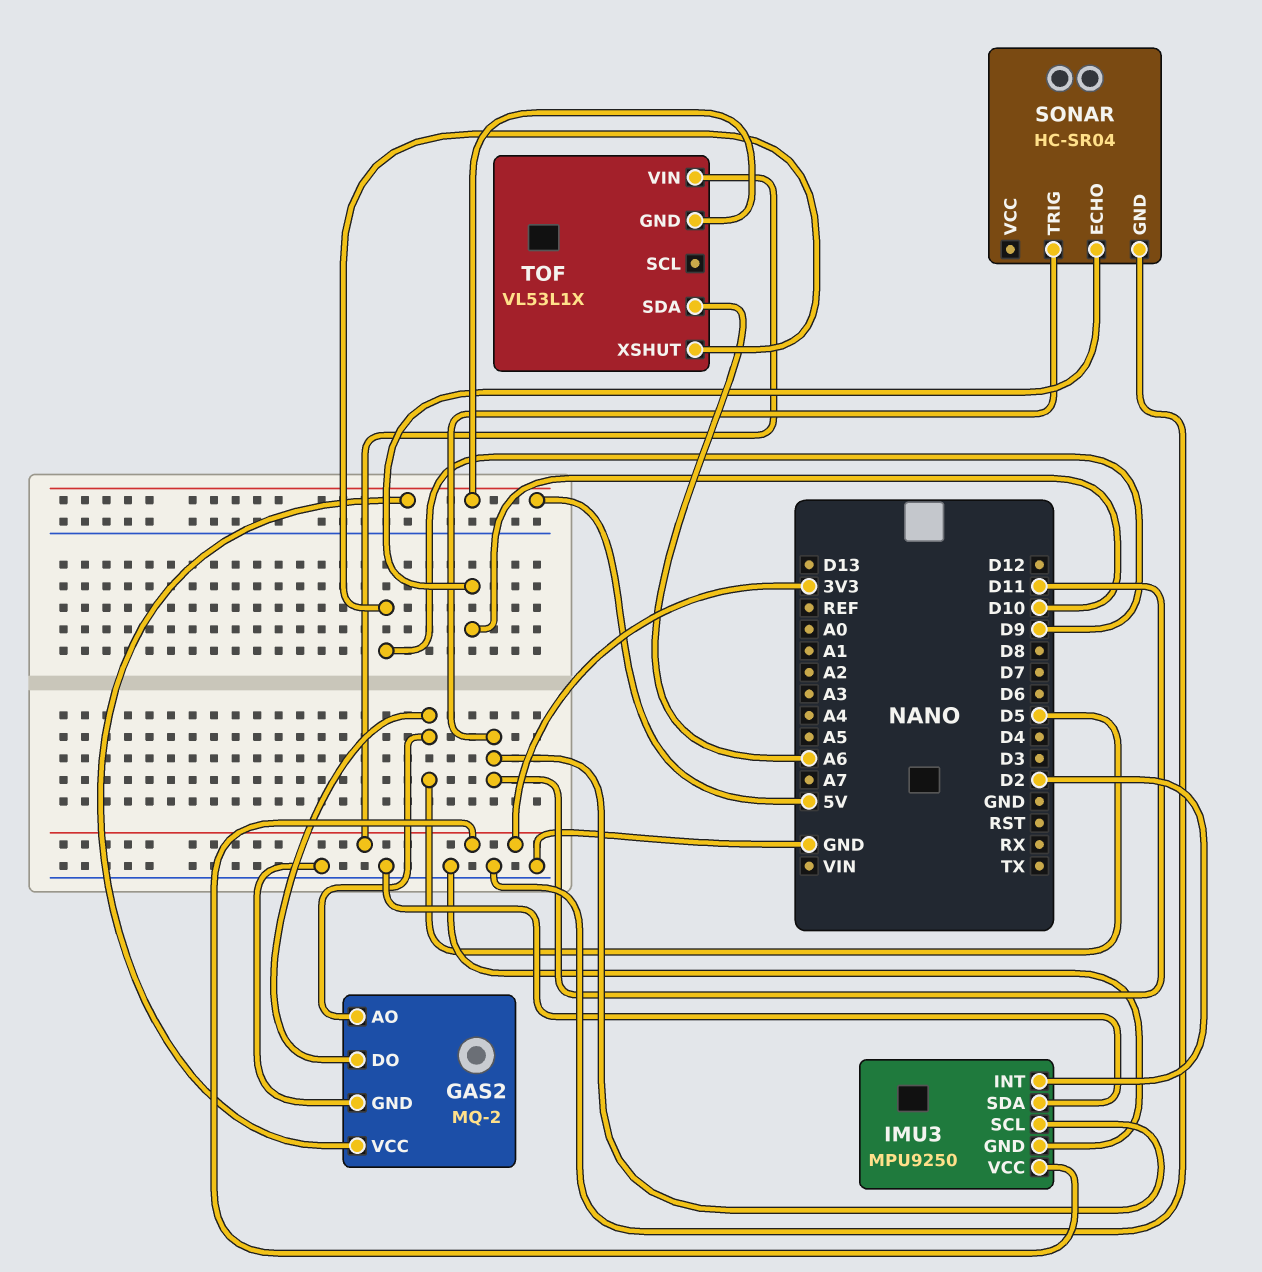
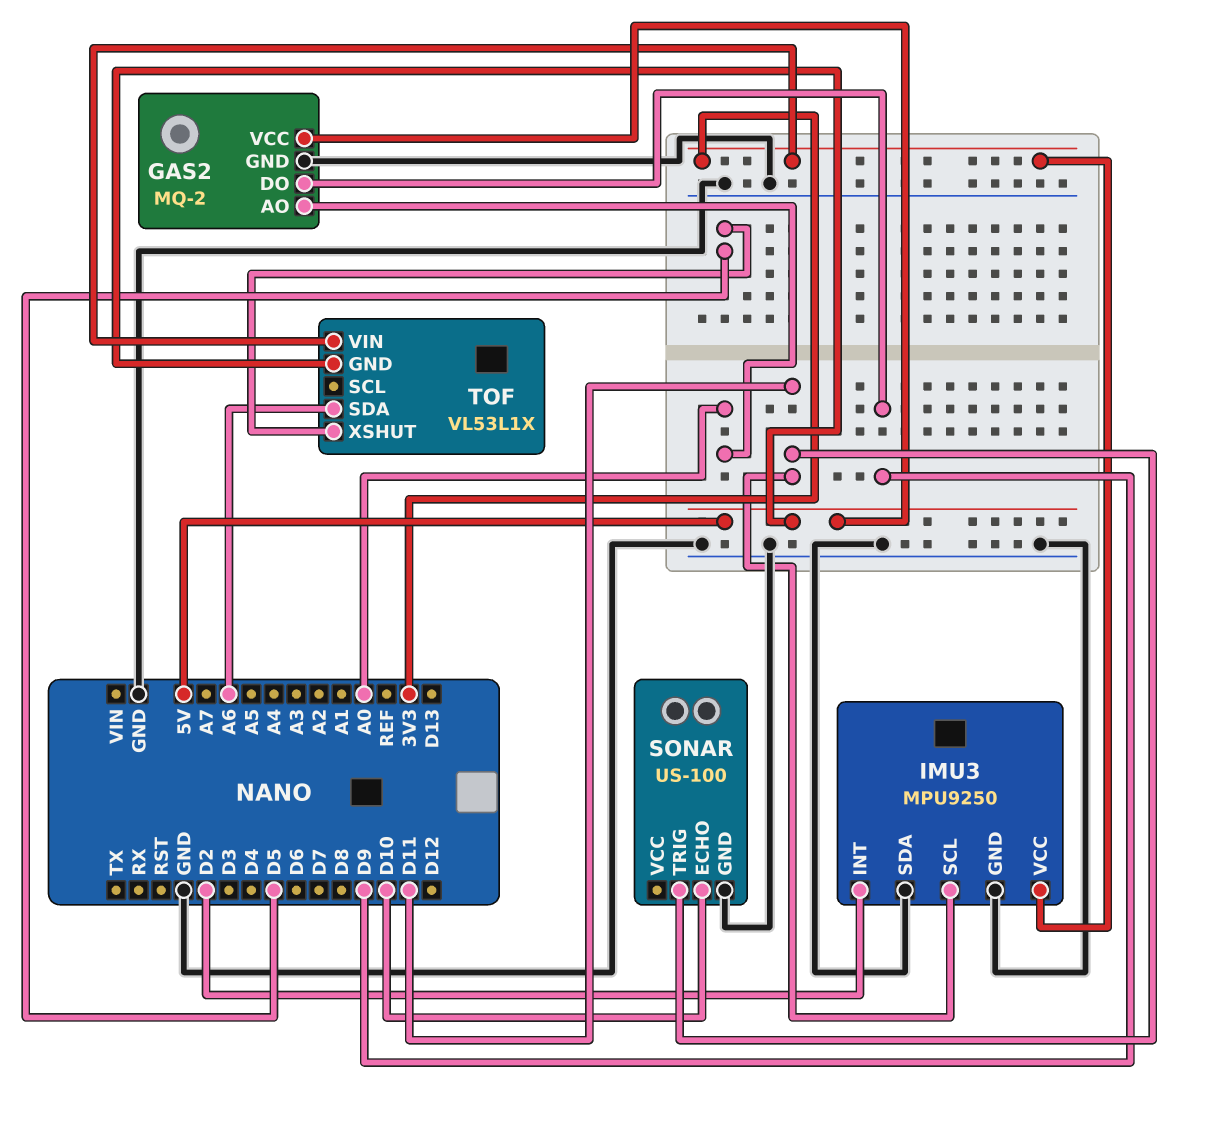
GAS2 pin AO: D5 -> A0
GAS2 pin DO: D5 -> D9
SONAR: HC-SR04 -> US-100
TOF pin XSHUT: D9 -> D5

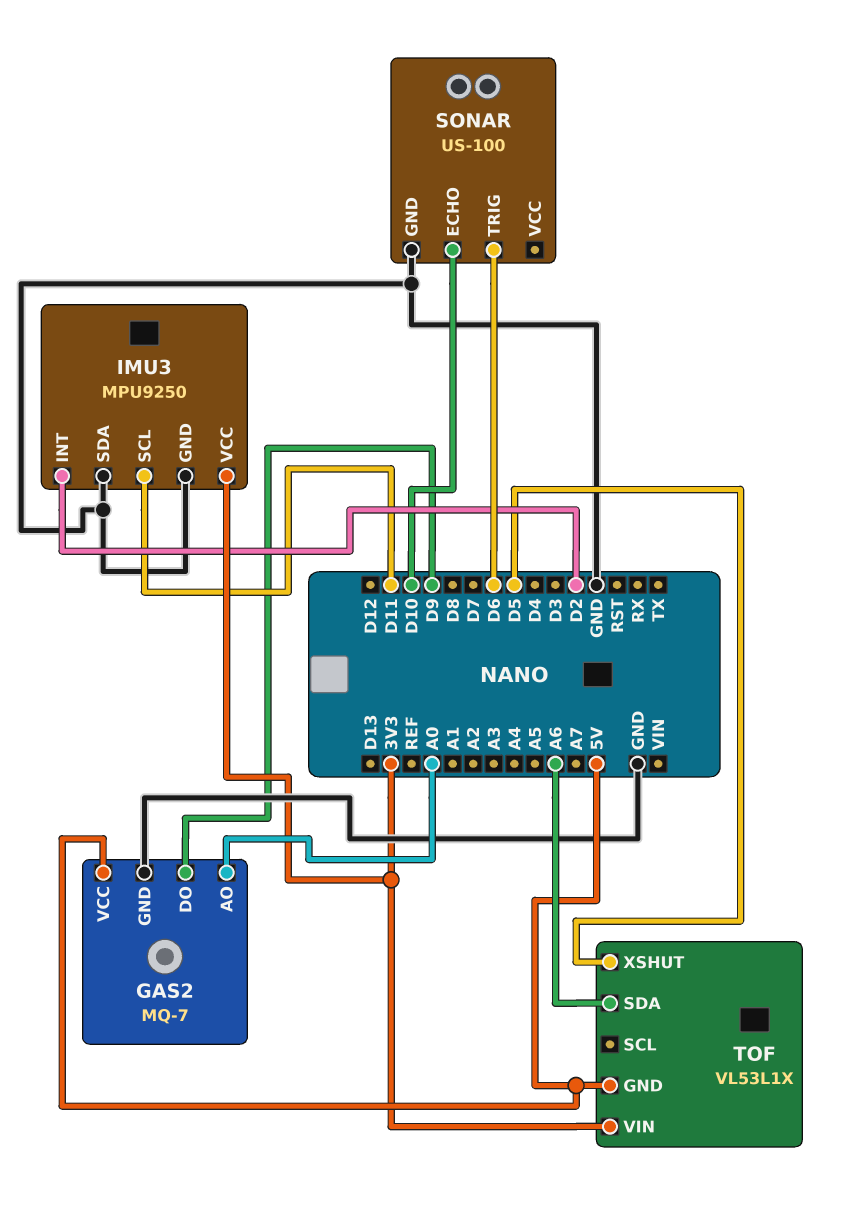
GAS2: MQ-2 -> MQ-7
SONAR pin TRIG: D11 -> D6

